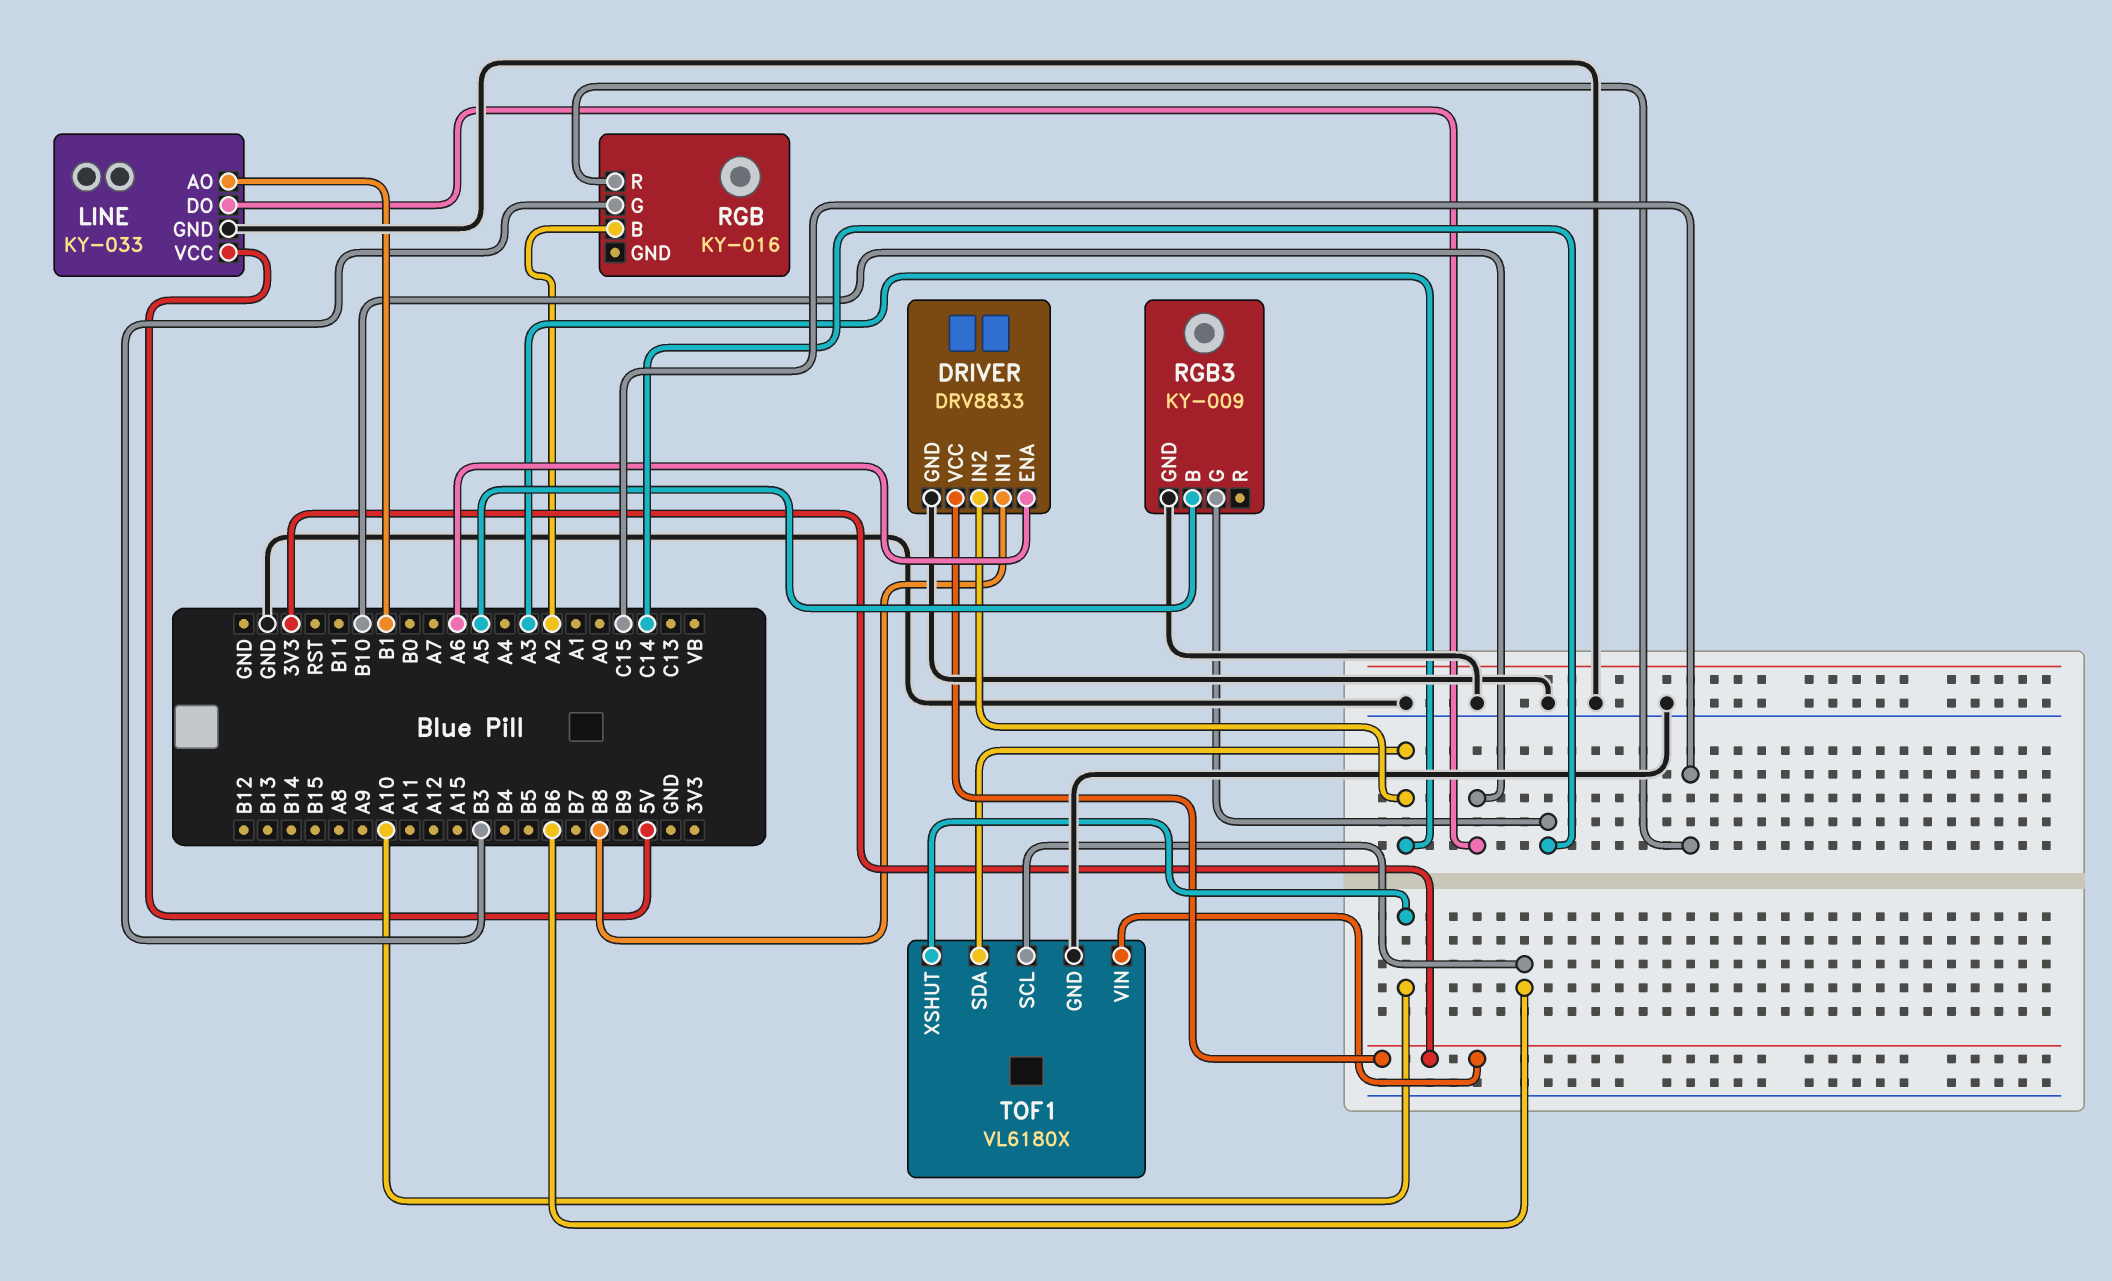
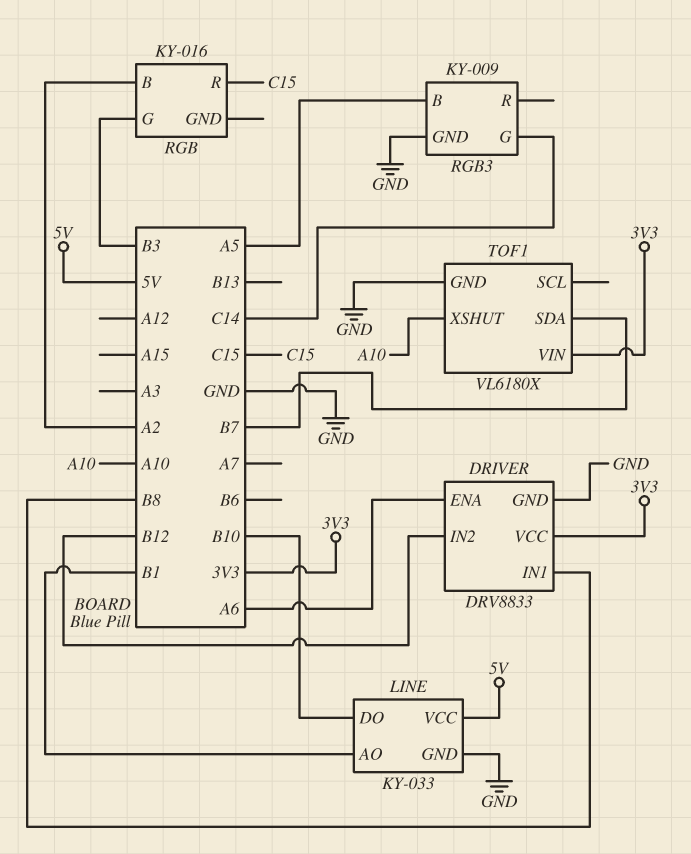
DRIVER pin IN2: A3 -> B12
TOF1 pin SCL: B6 -> none
TOF1 pin SDA: A3 -> B7

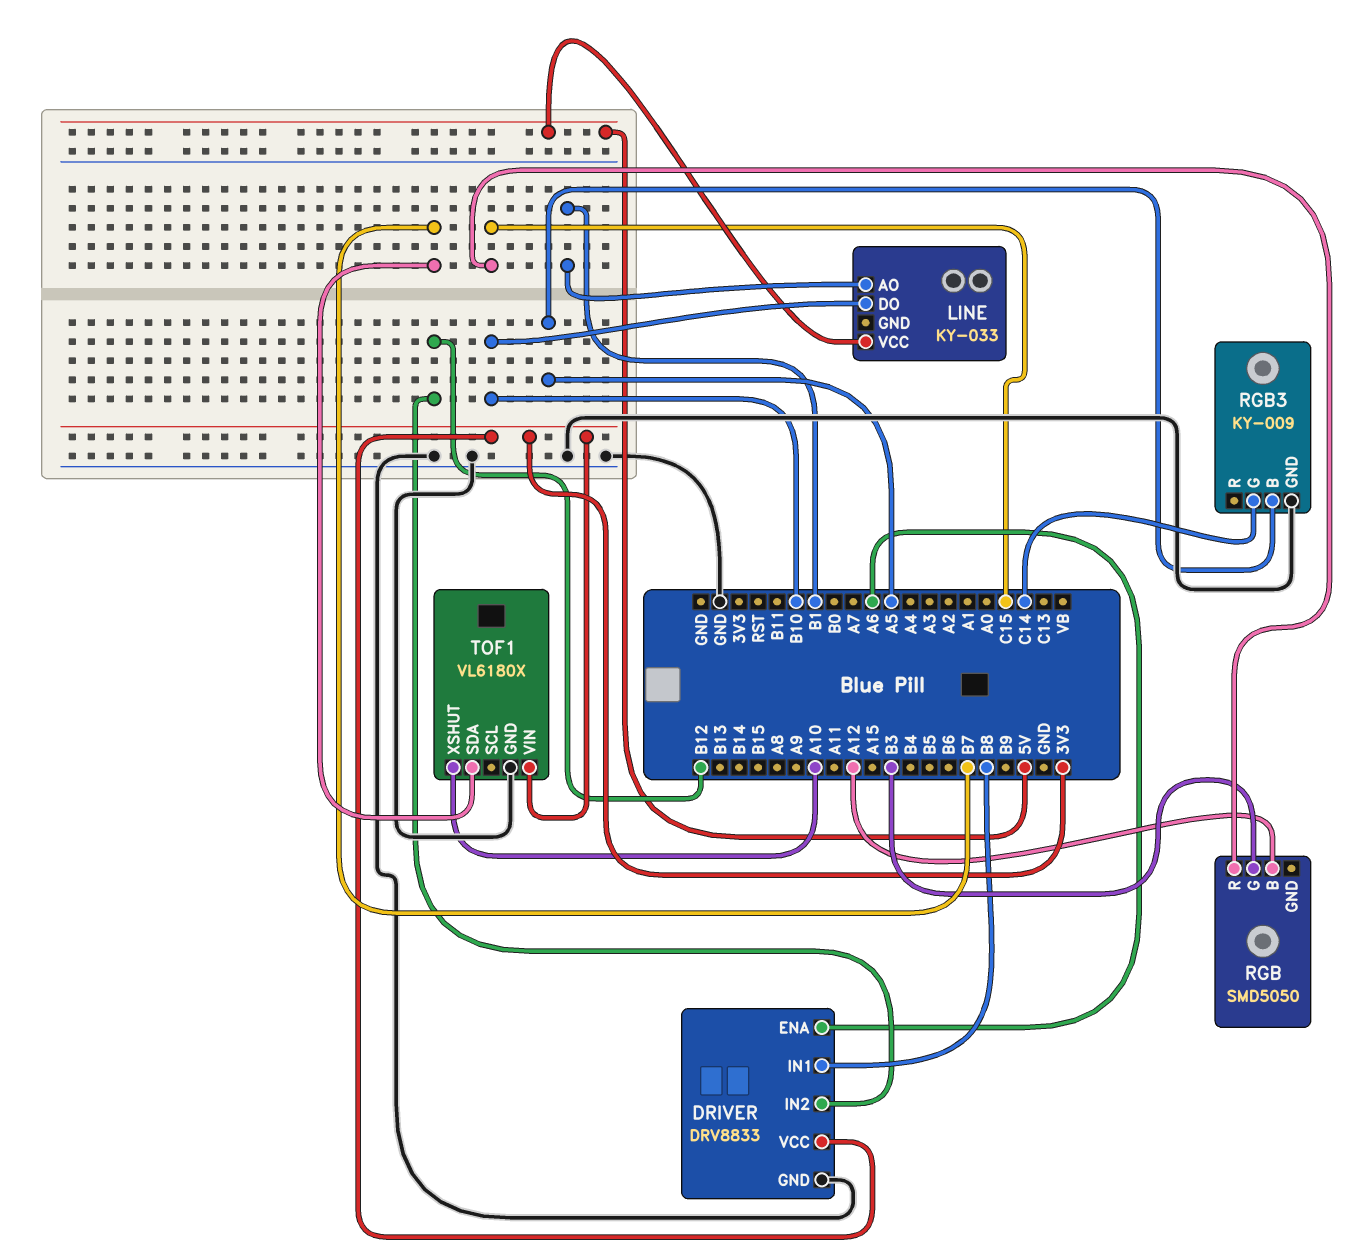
LINE pin GND: GND -> none
RGB: KY-016 -> SMD5050
RGB pin B: A2 -> A12

